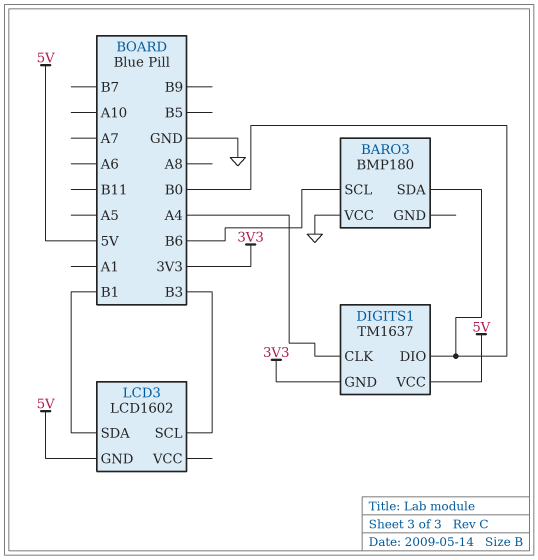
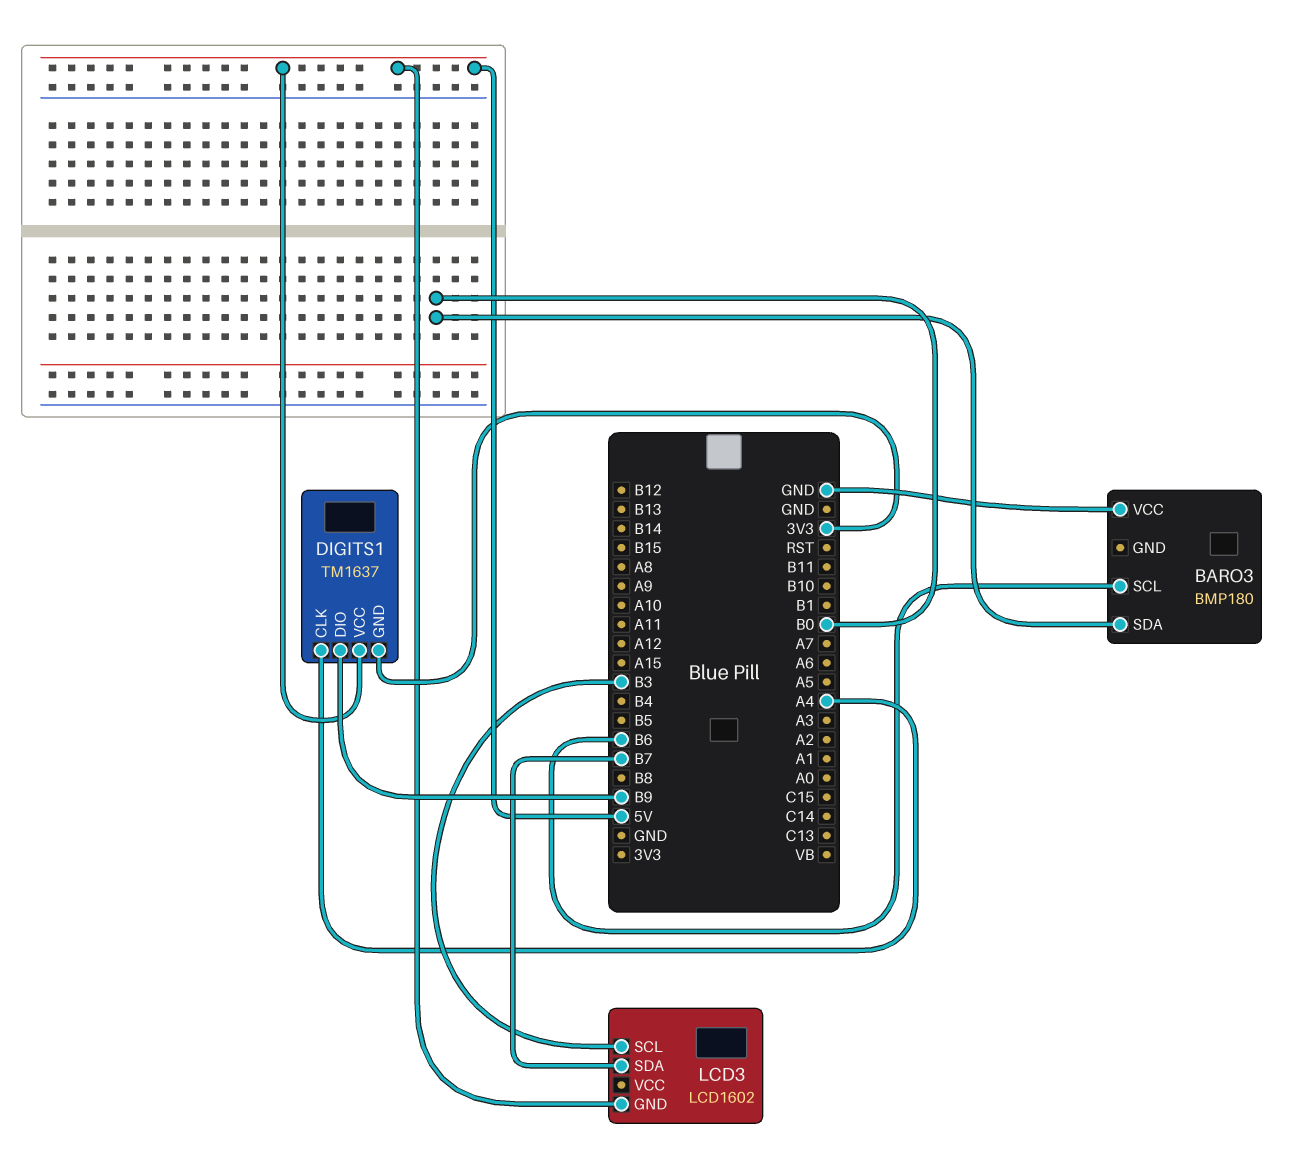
DIGITS1 pin DIO: B0 -> B9
LCD3 pin SDA: B1 -> B7

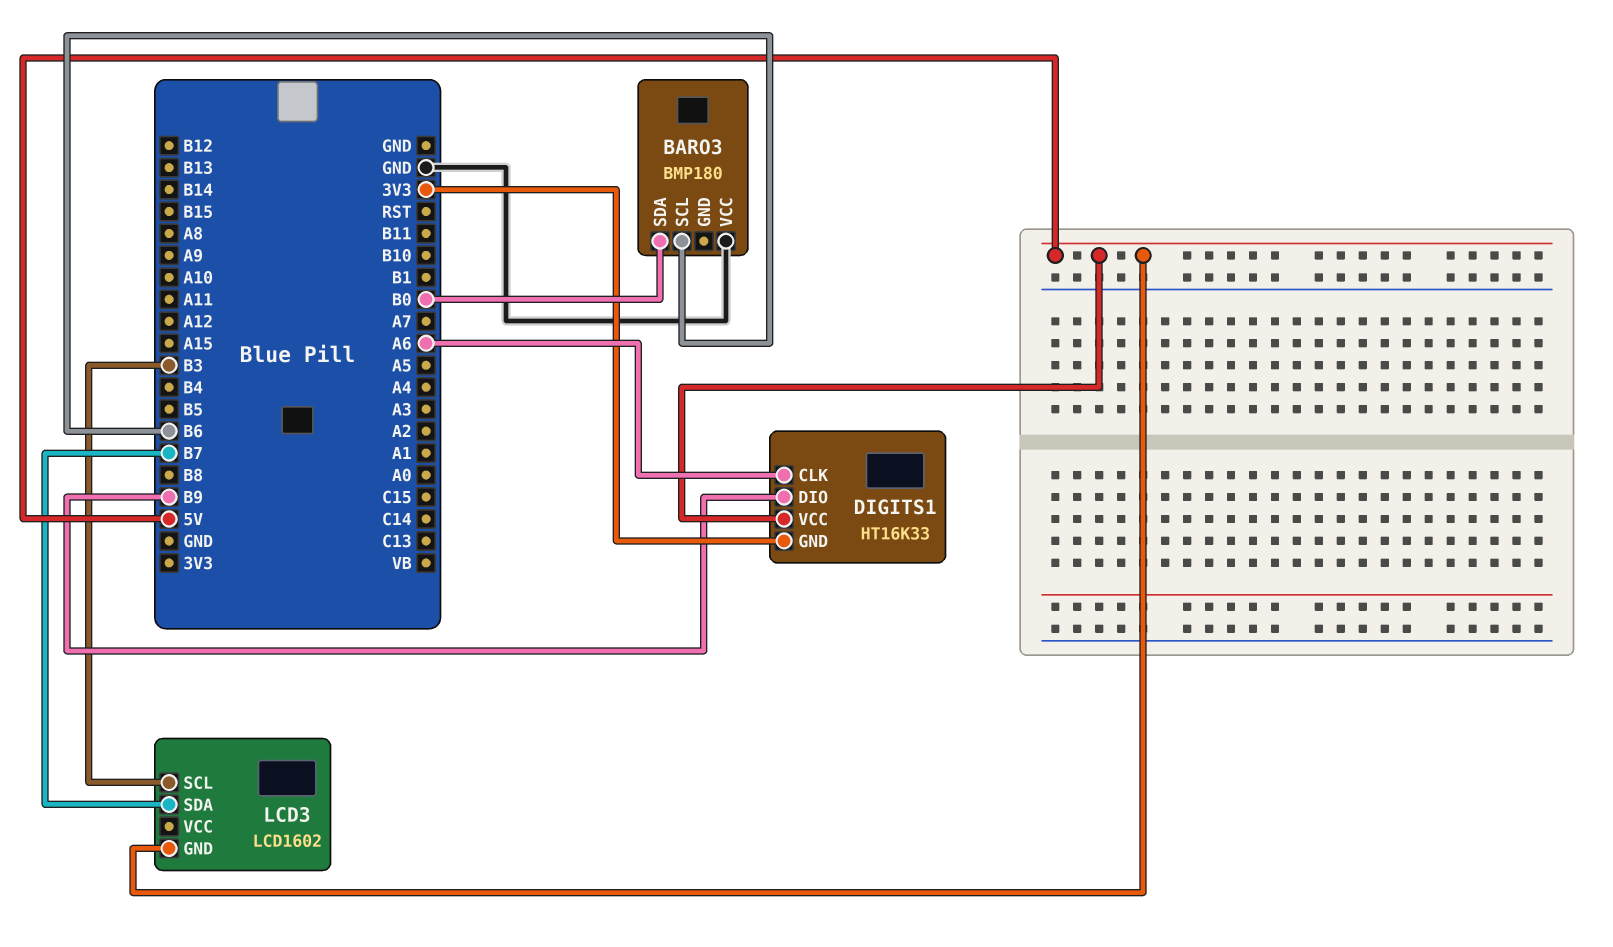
DIGITS1: TM1637 -> HT16K33
DIGITS1 pin CLK: A4 -> A6

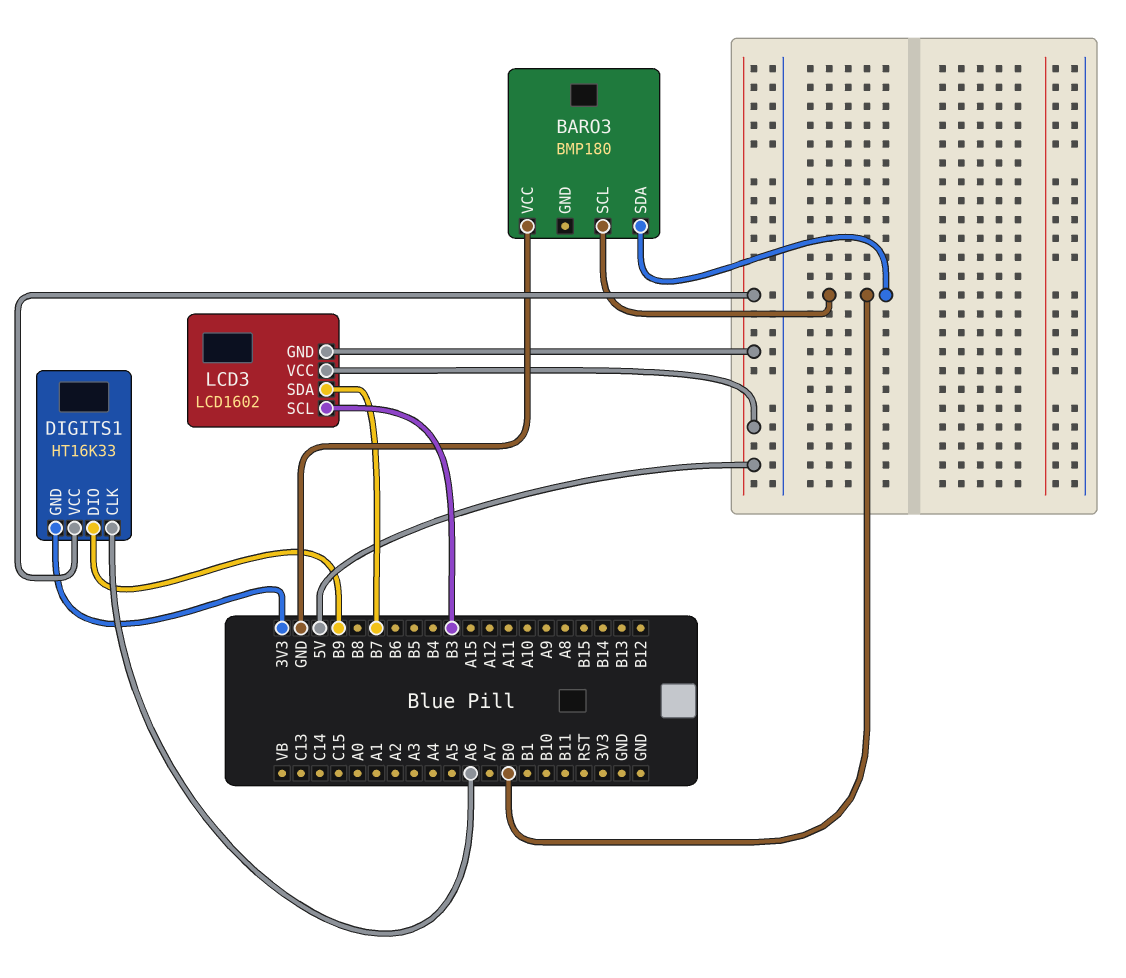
BARO3 pin SCL: B6 -> B0
LCD3 pin VCC: none -> 5V

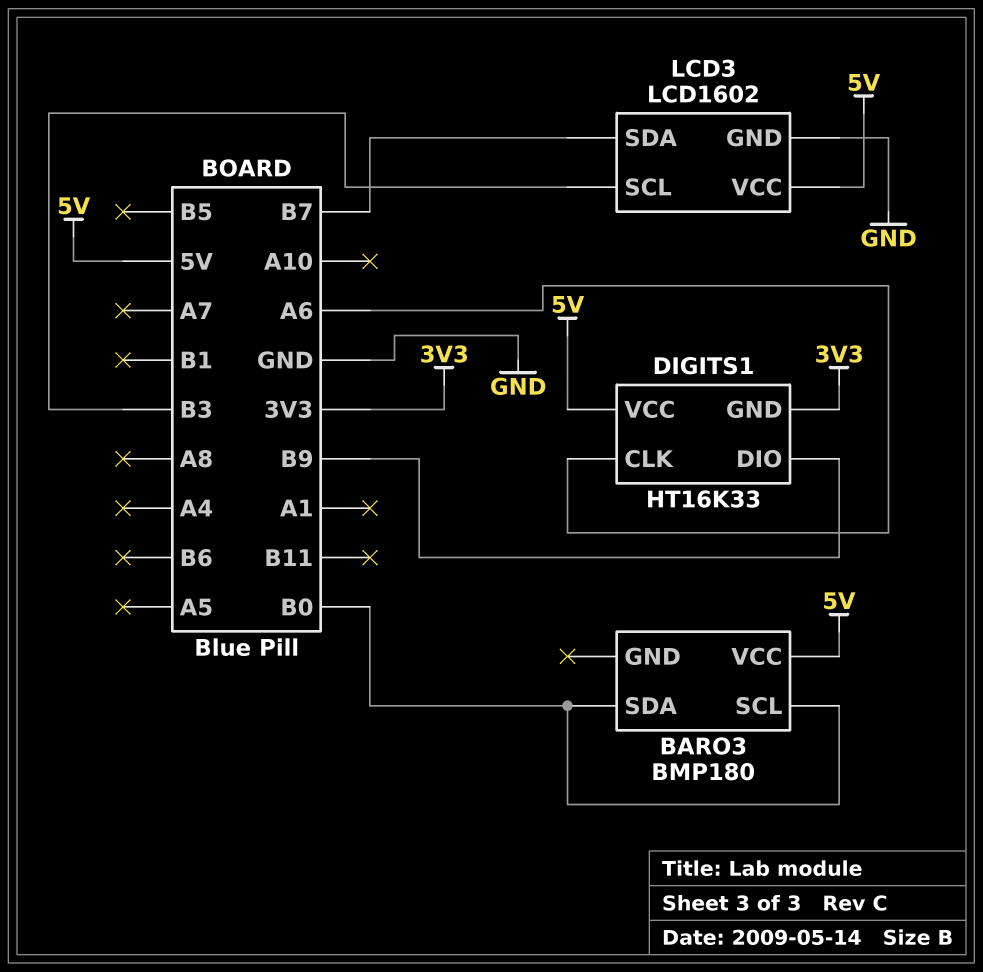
BARO3 pin VCC: GND -> 5V
LCD3 pin GND: 5V -> GND

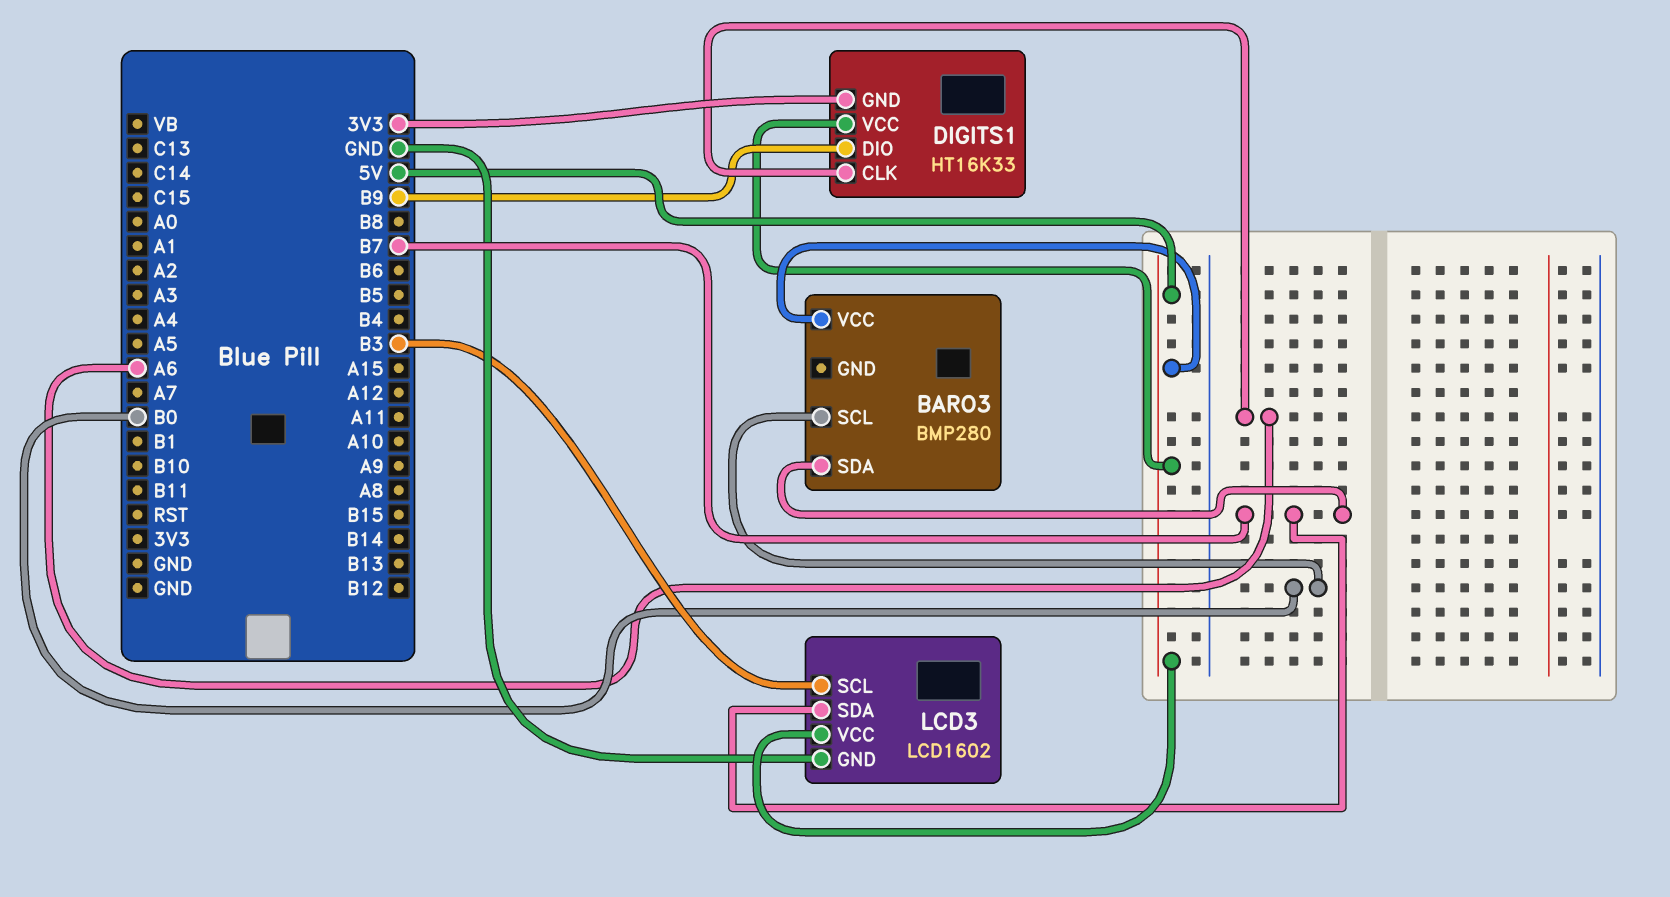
BARO3: BMP180 -> BMP280
BARO3 pin SDA: B0 -> B7

